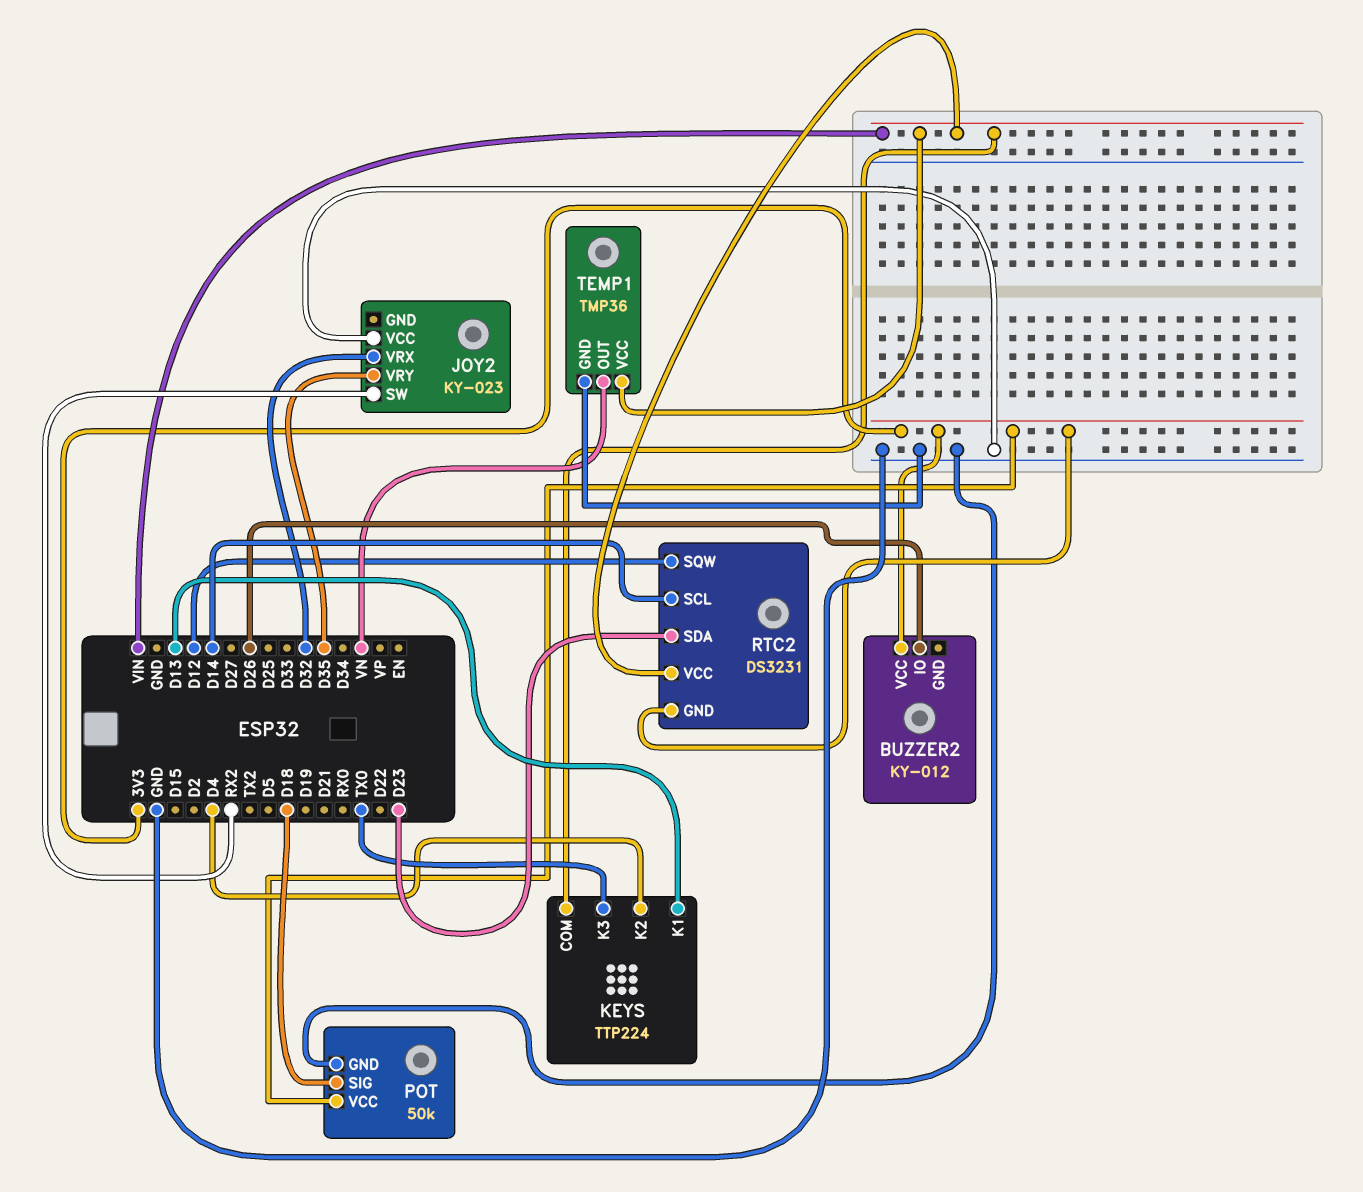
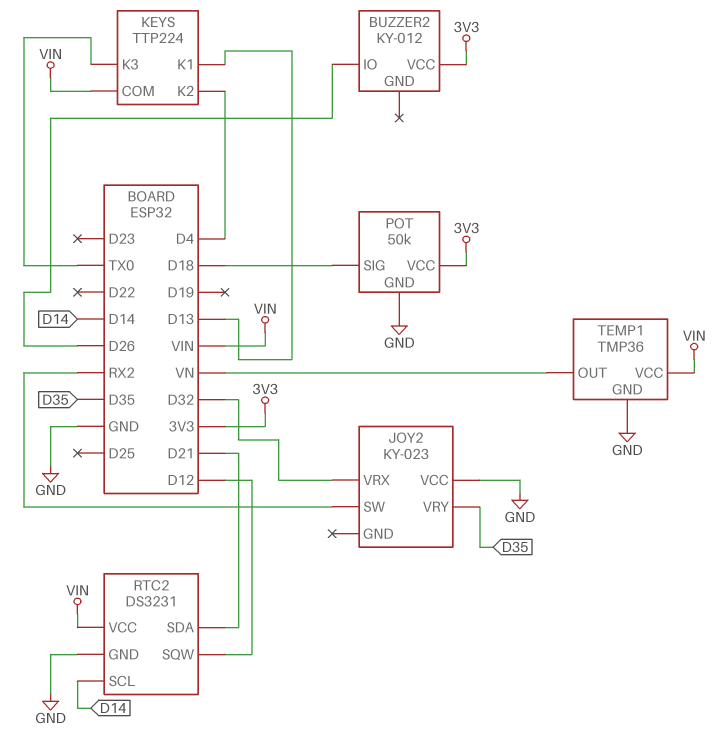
RTC2 pin GND: 3V3 -> GND
RTC2 pin SDA: D23 -> D21

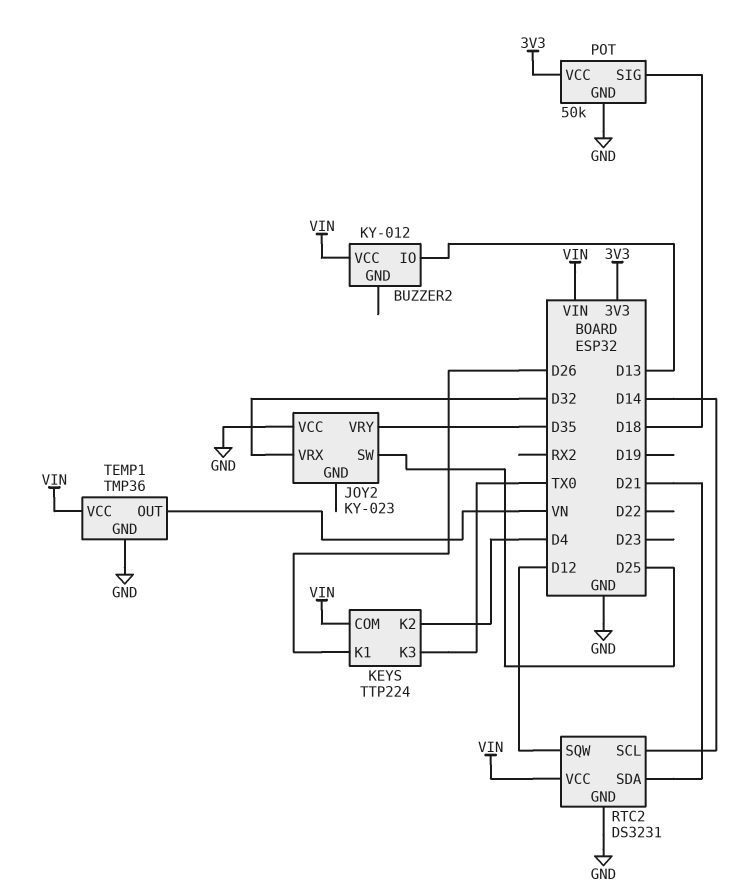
BUZZER2 pin IO: D26 -> D13
BUZZER2 pin VCC: 3V3 -> VIN
JOY2 pin SW: RX2 -> D25
KEYS pin K1: D13 -> D26

